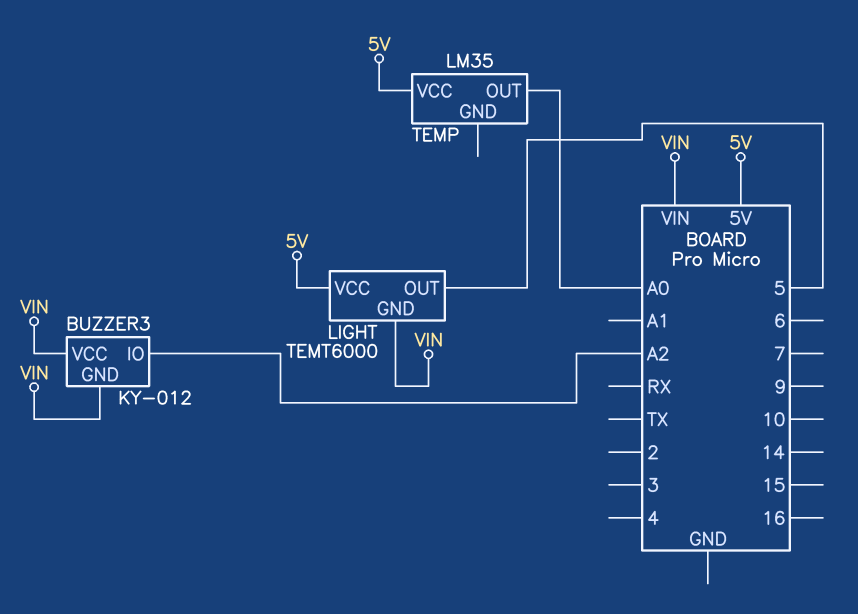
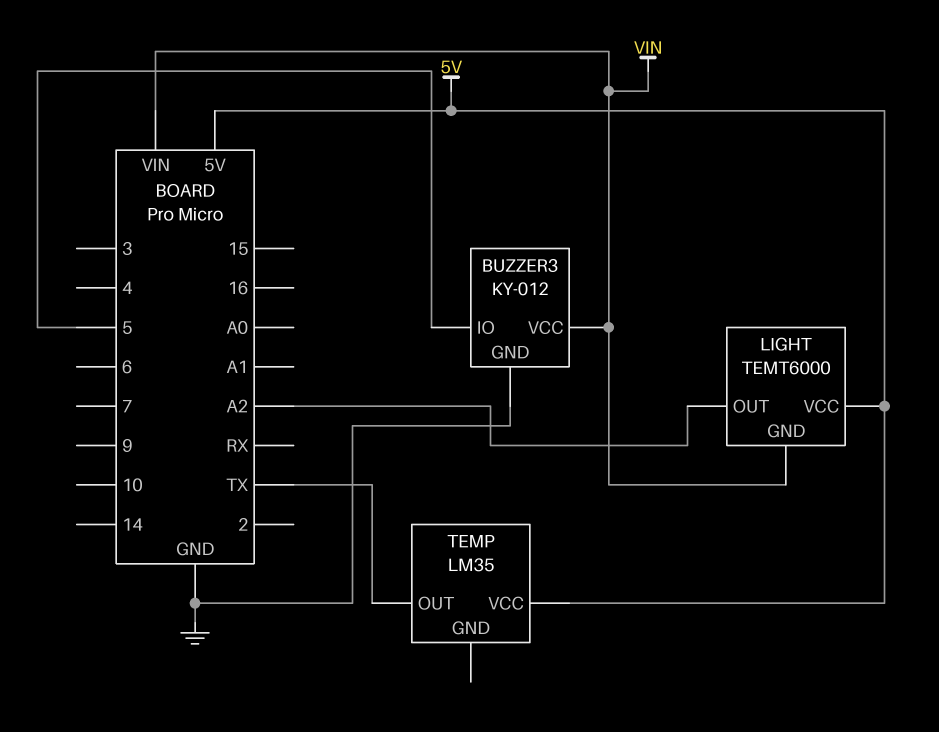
BUZZER3 pin GND: VIN -> GND
BUZZER3 pin IO: A2 -> 5
LIGHT pin OUT: 5 -> A2
TEMP pin OUT: A0 -> TX

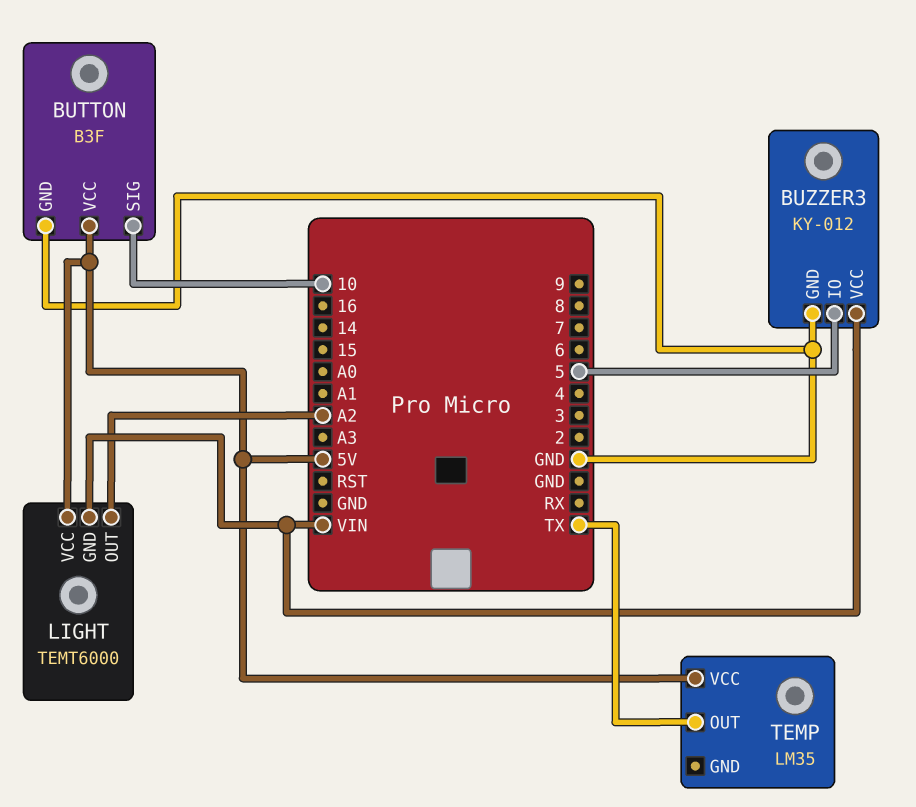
BUTTON: none -> B3F
BUTTON pin GND: none -> GND
BUTTON pin SIG: none -> 10
BUTTON pin VCC: none -> 5V

